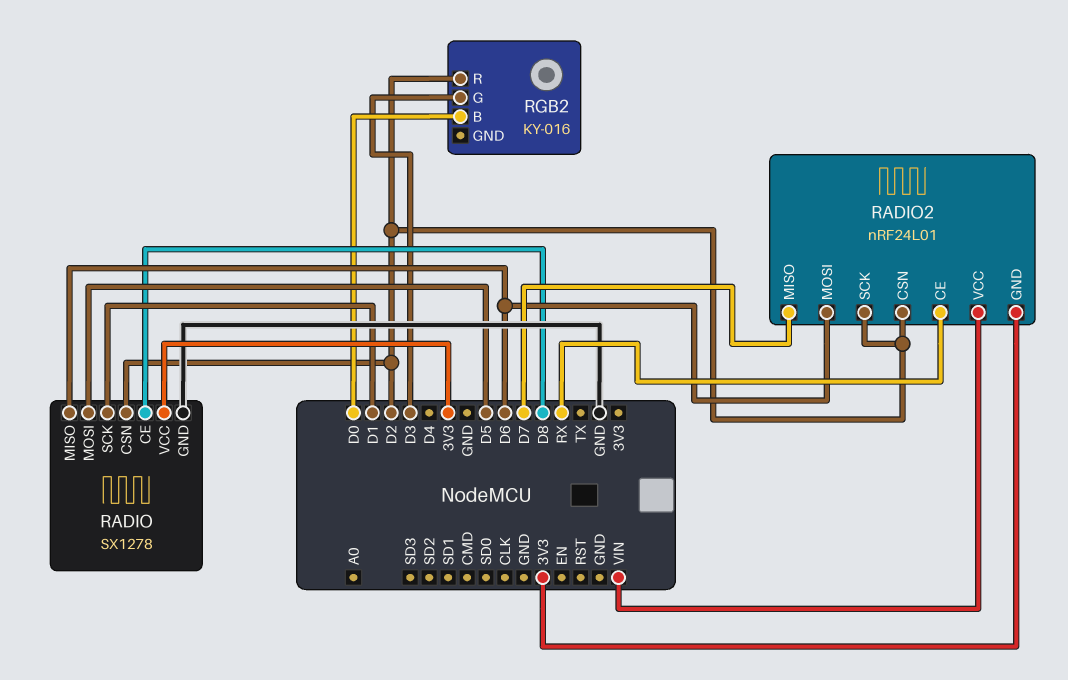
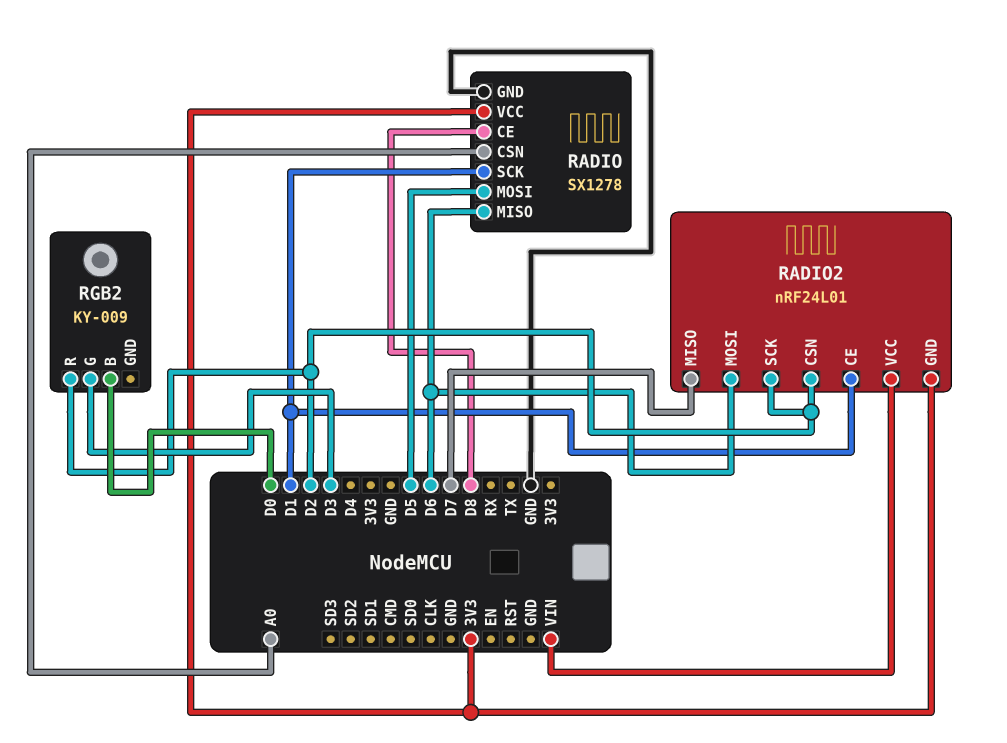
RADIO pin CSN: D2 -> A0
RADIO2 pin CE: RX -> D1
RGB2: KY-016 -> KY-009

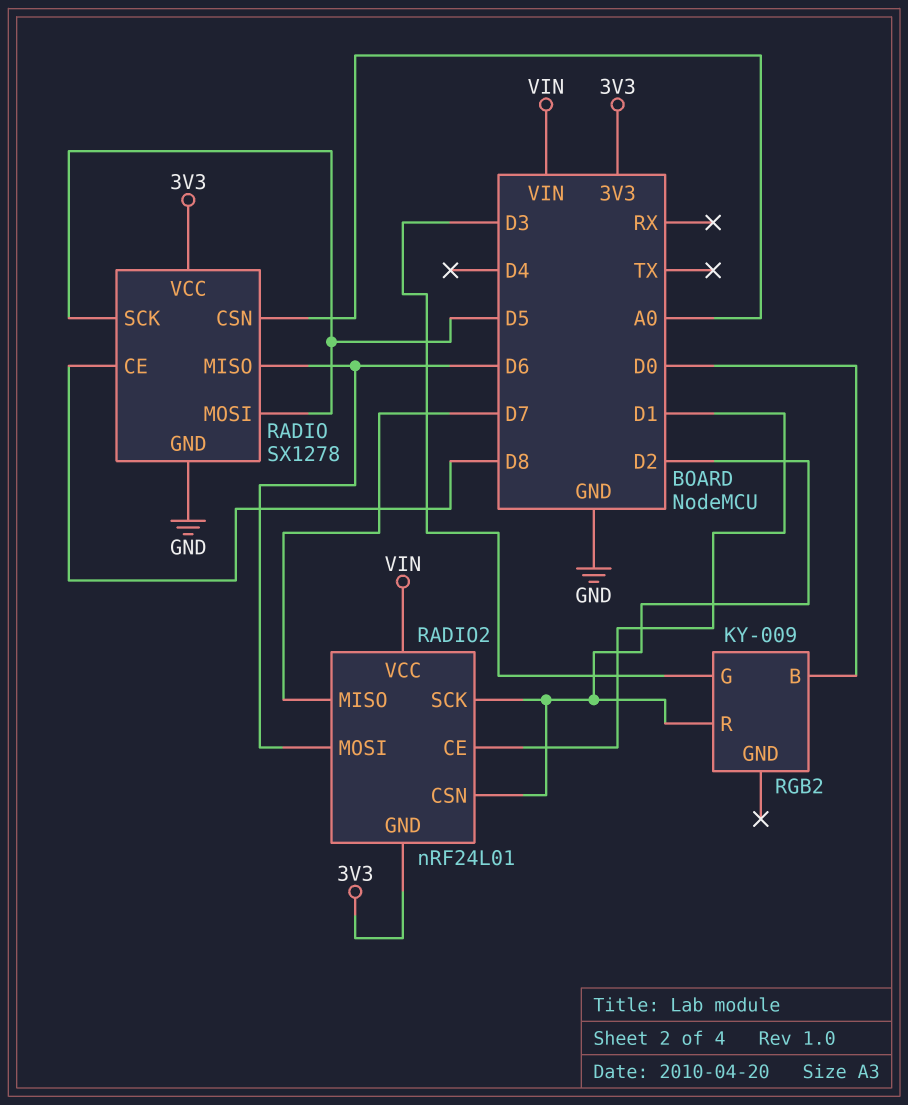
RADIO pin SCK: D1 -> D5

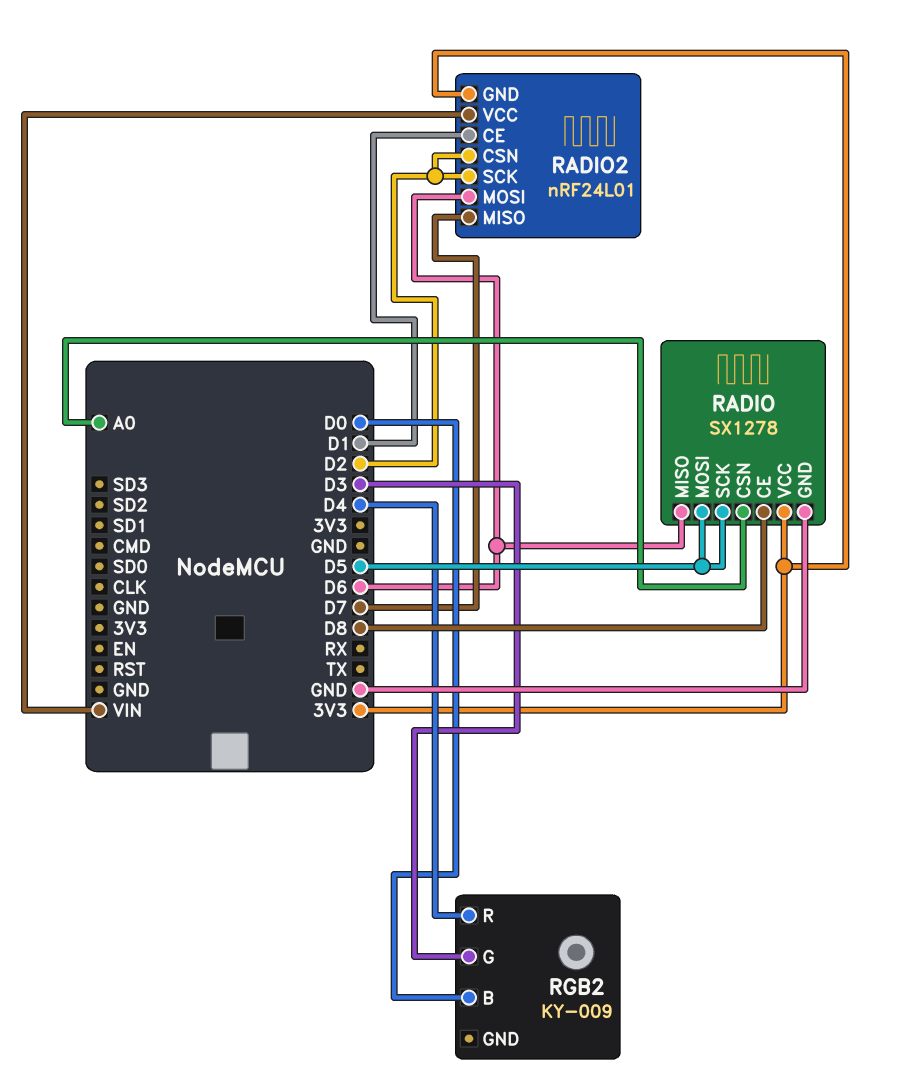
RGB2 pin R: D2 -> D4

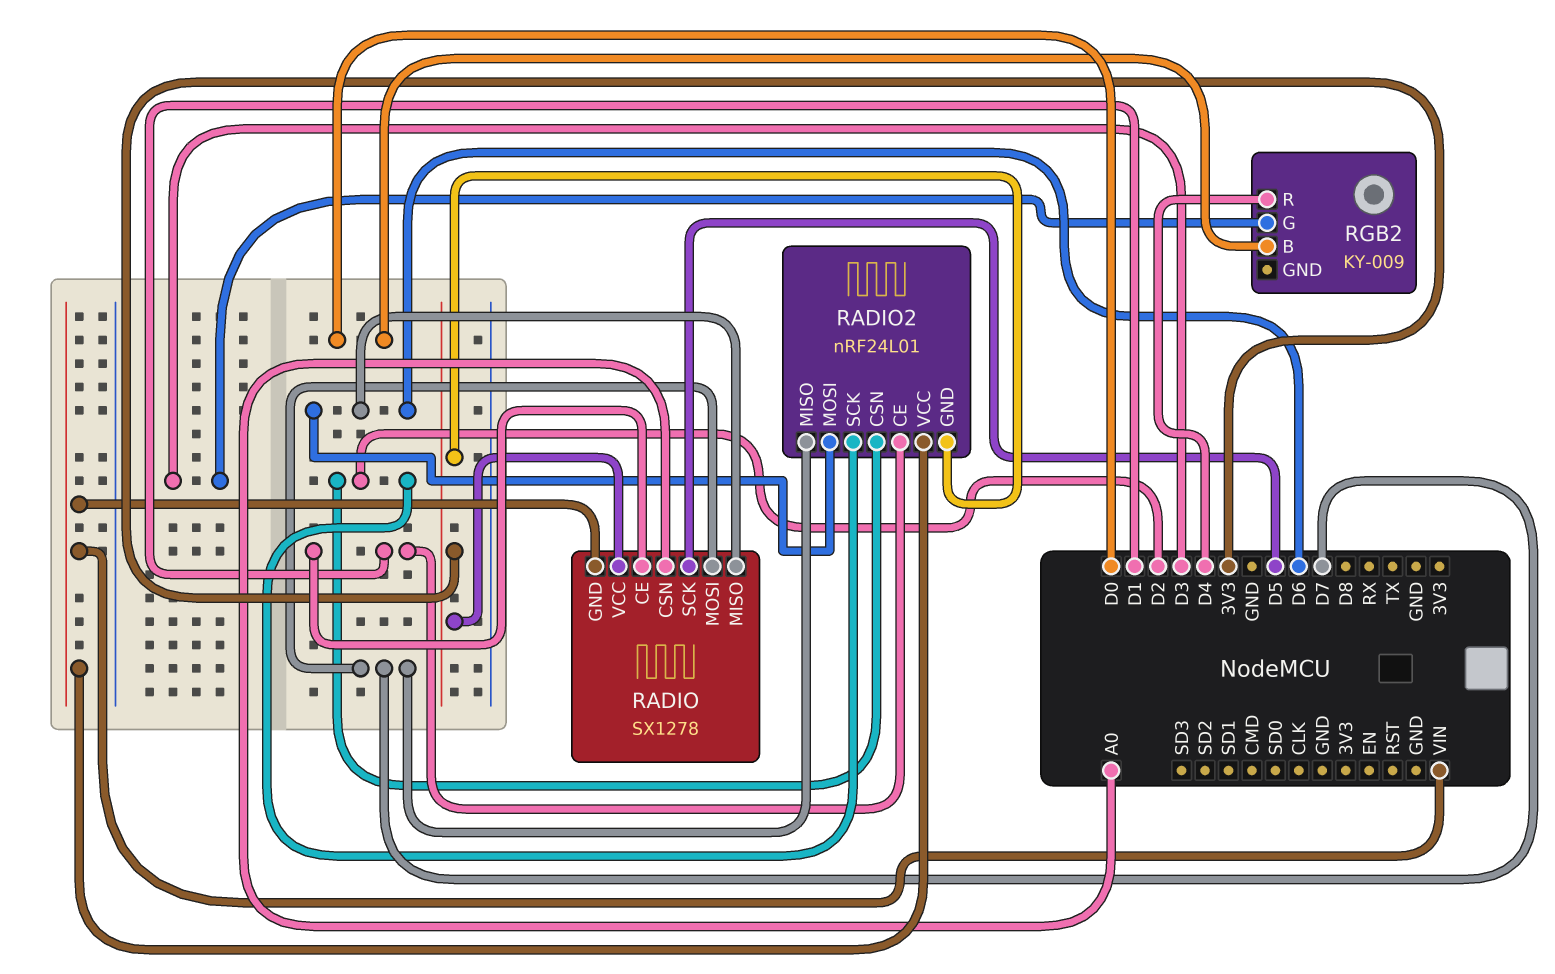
RADIO pin CE: D8 -> D1
RADIO pin GND: GND -> VIN
RADIO pin MOSI: D5 -> D7

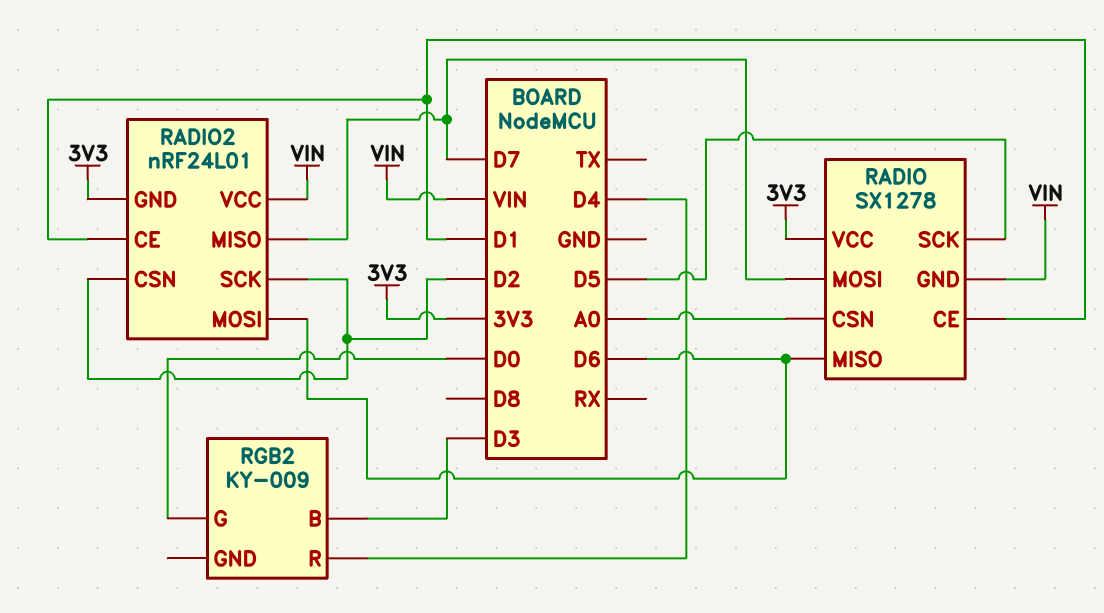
RGB2 pin B: D0 -> D3
RGB2 pin G: D3 -> D0

